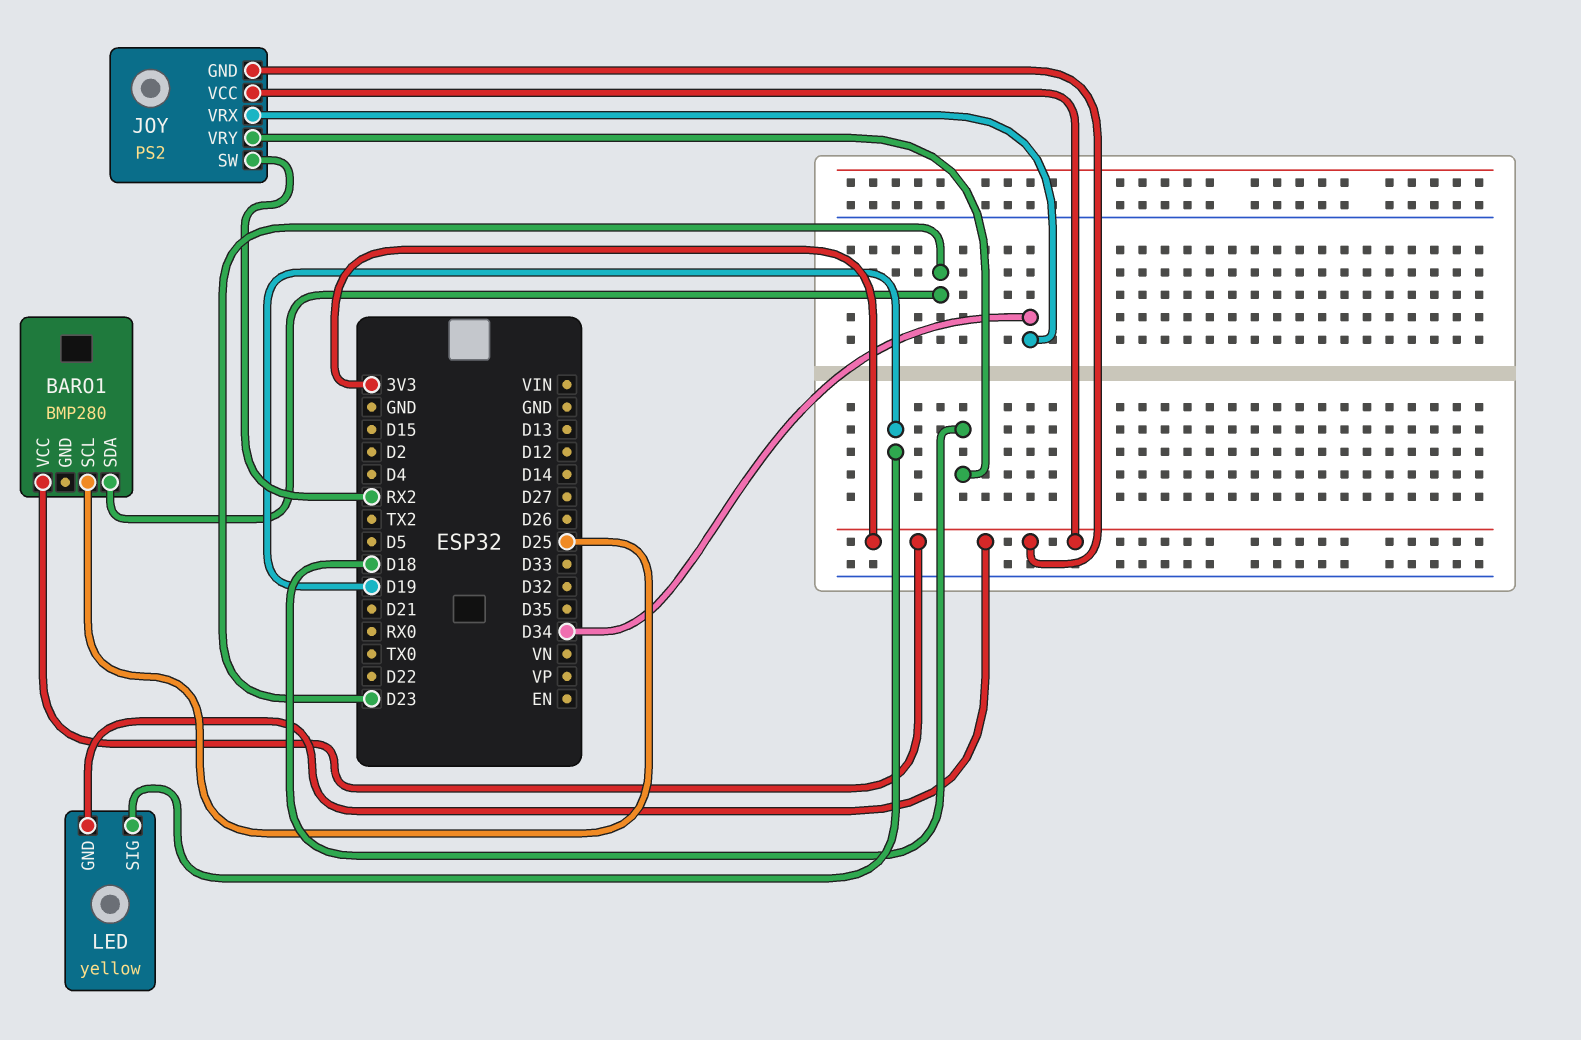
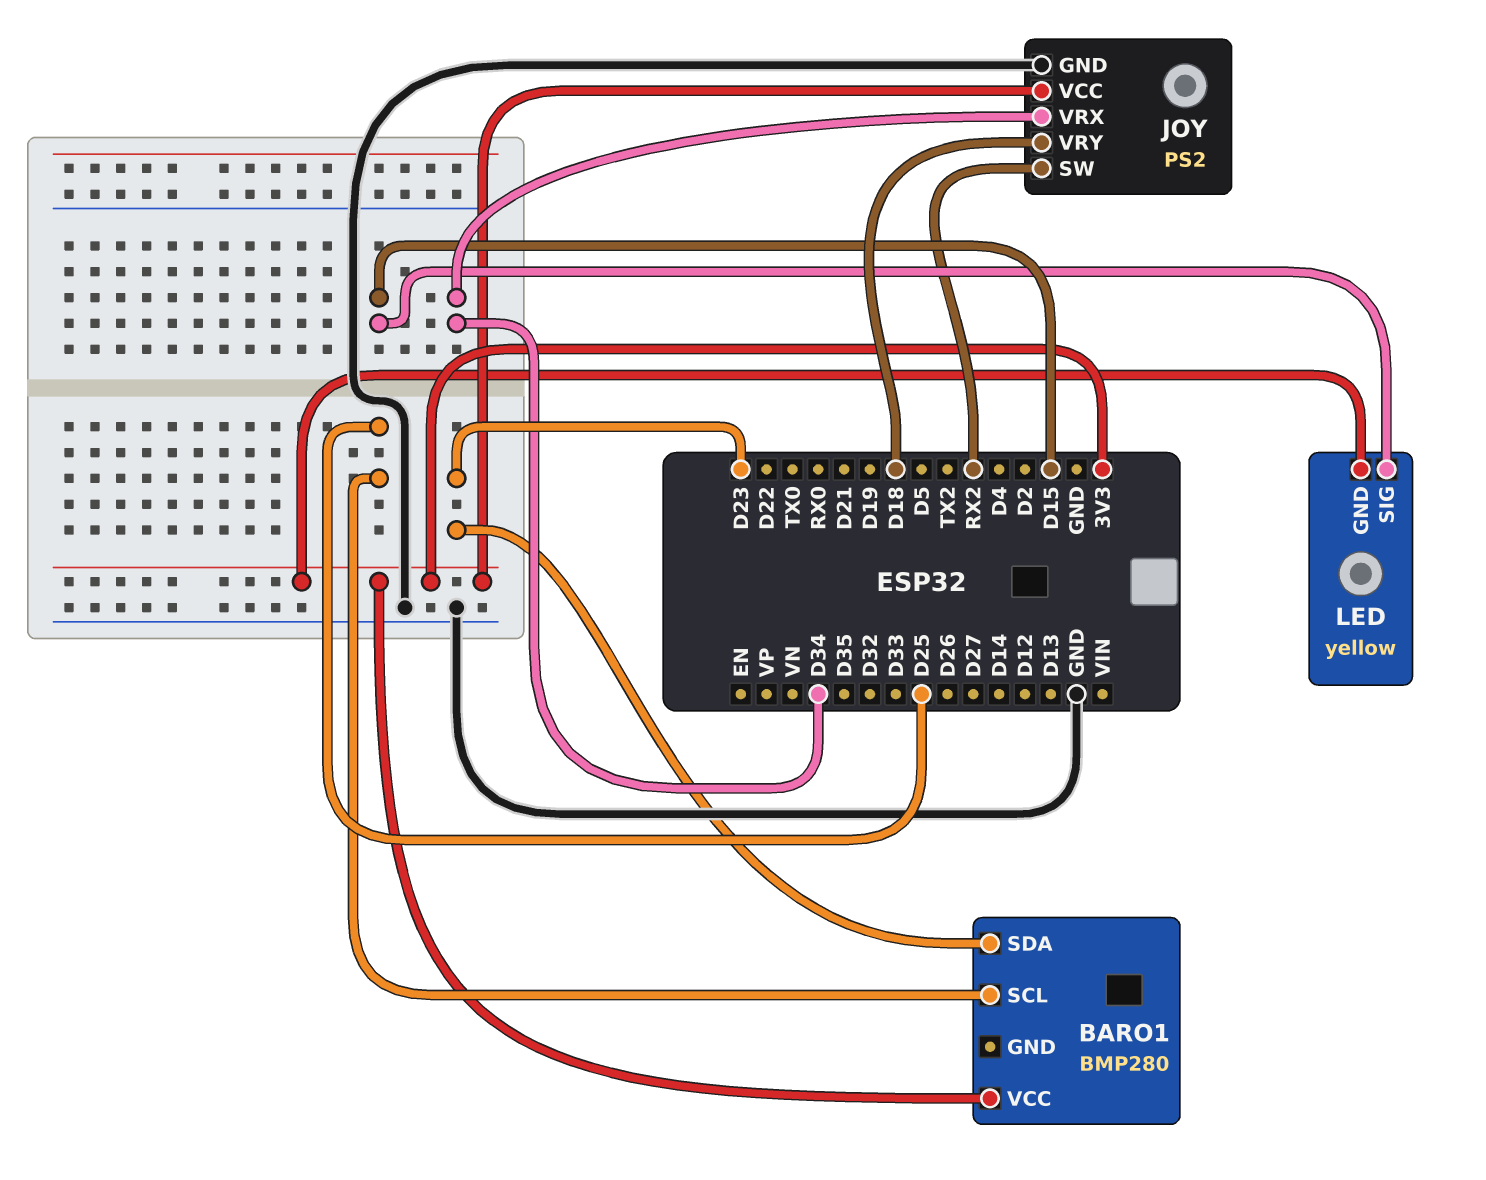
JOY pin GND: 3V3 -> GND
LED pin SIG: D19 -> D15

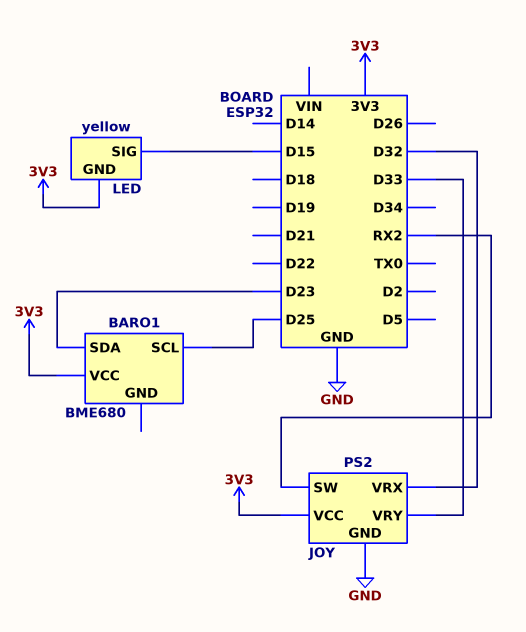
BARO1: BMP280 -> BME680
JOY pin VRX: D34 -> D32
JOY pin VRY: D18 -> D33

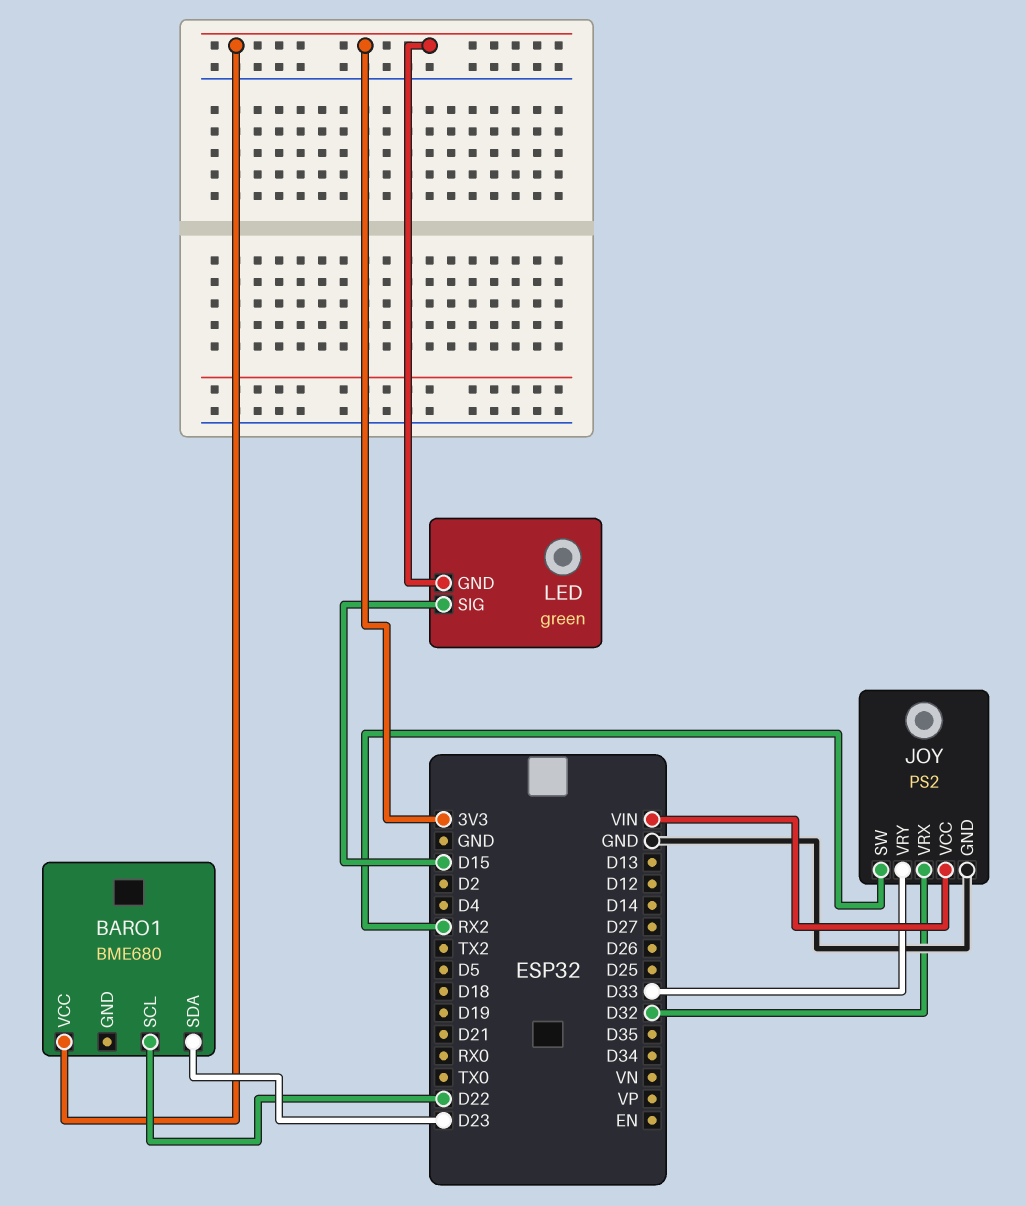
BARO1 pin SCL: D25 -> D22
JOY pin VCC: 3V3 -> VIN
LED: yellow -> green

